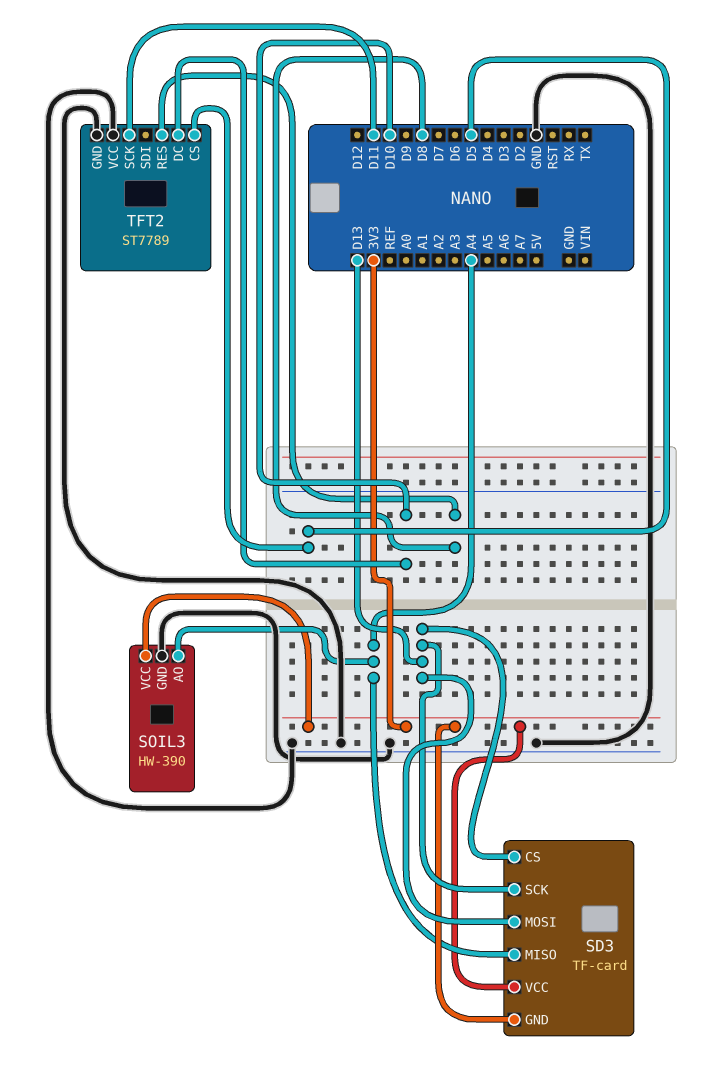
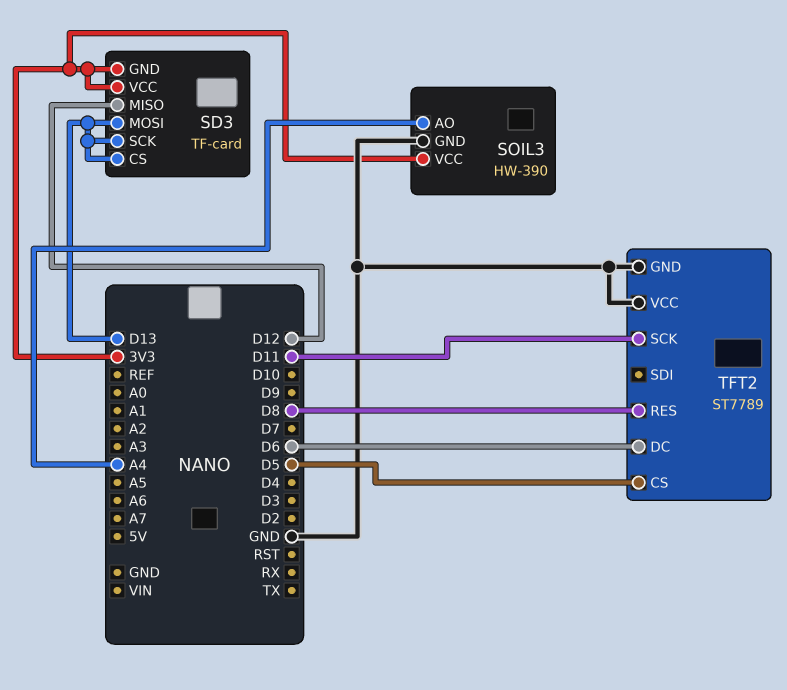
SD3 pin MISO: A4 -> D12
TFT2 pin DC: D10 -> D6

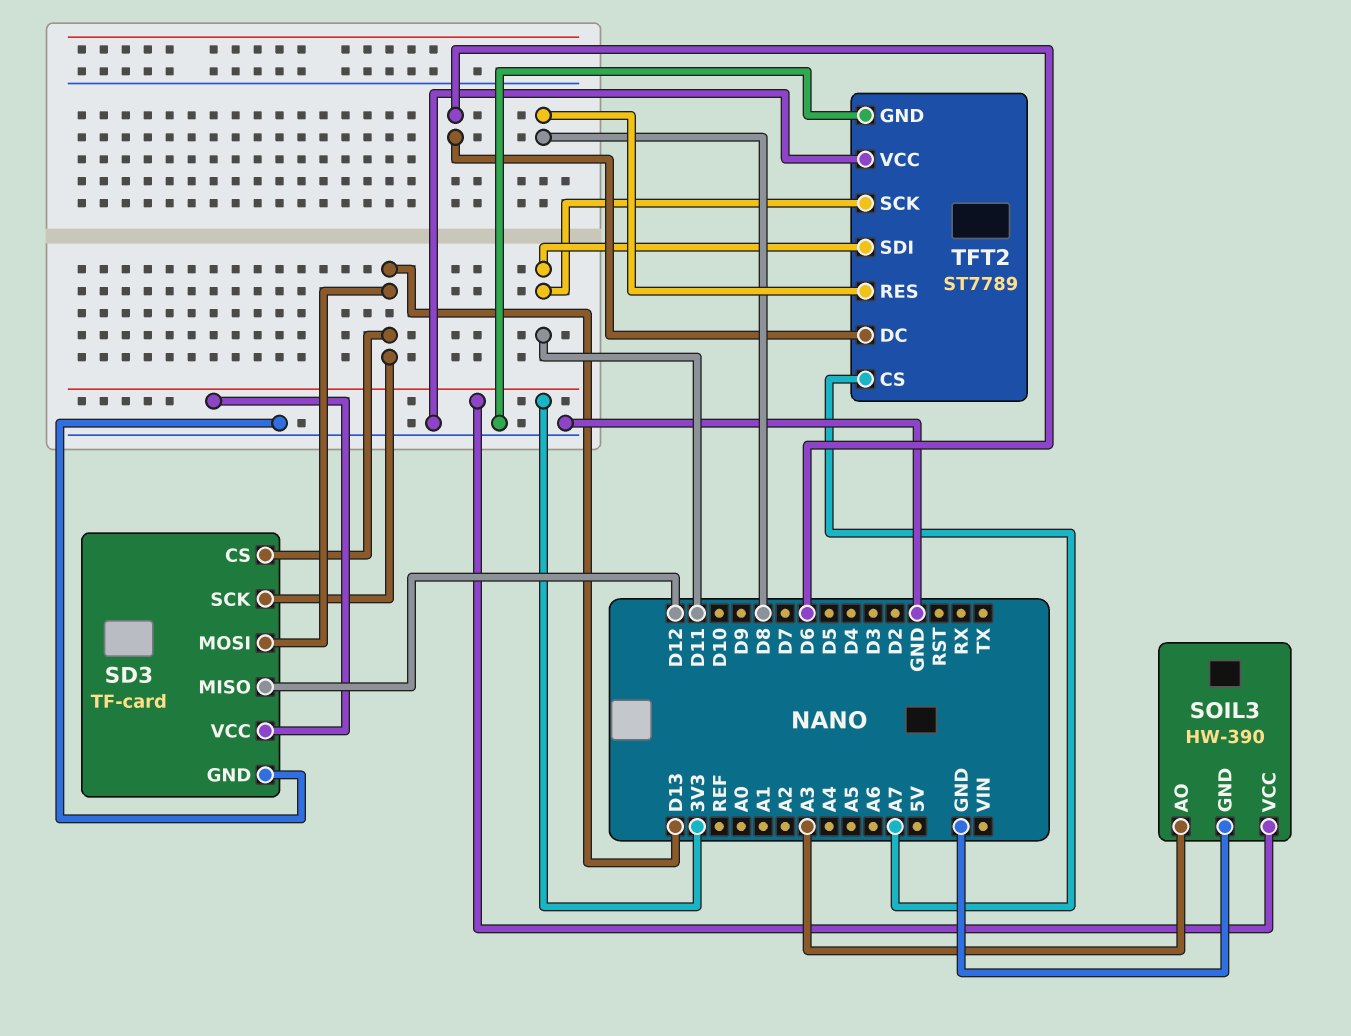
SD3 pin GND: 3V3 -> GND
SOIL3 pin AO: A4 -> A3
TFT2 pin CS: D5 -> A7
TFT2 pin SDI: none -> D11

